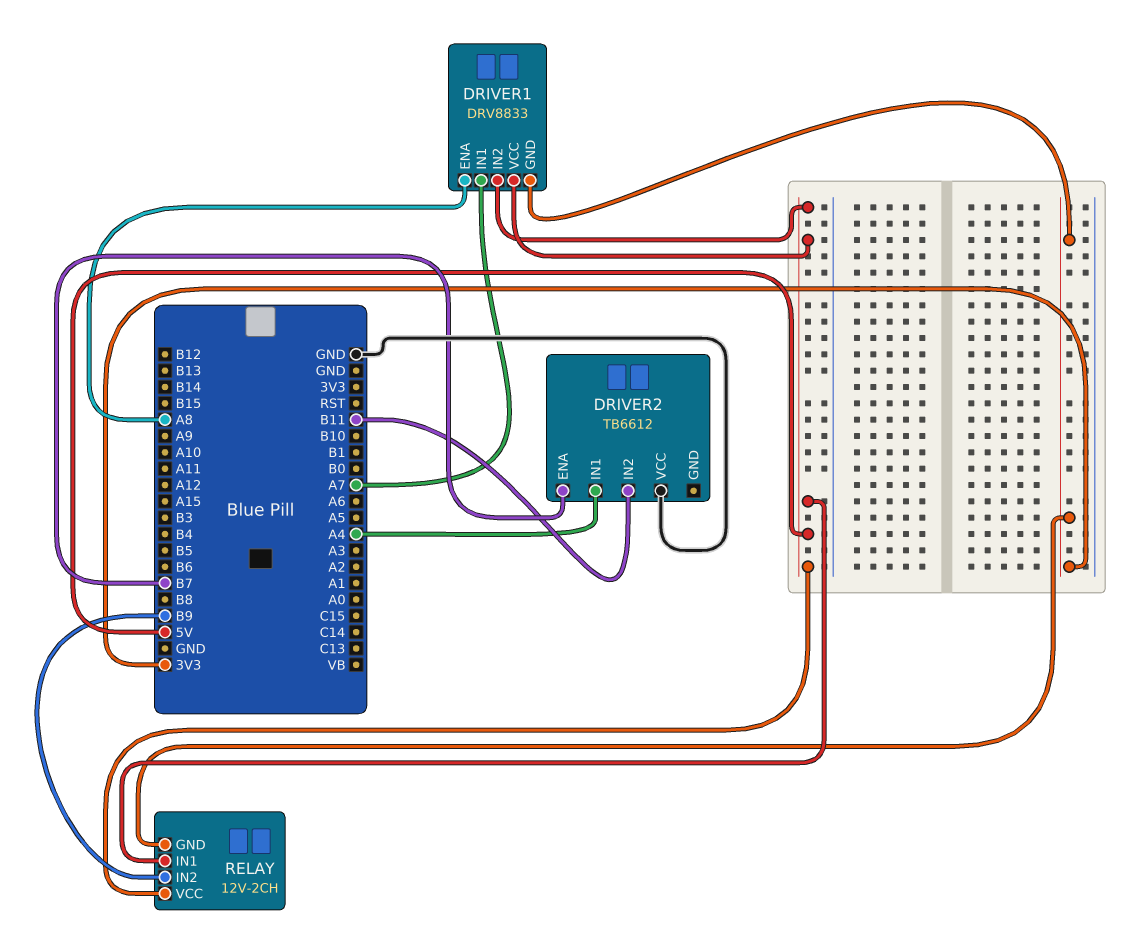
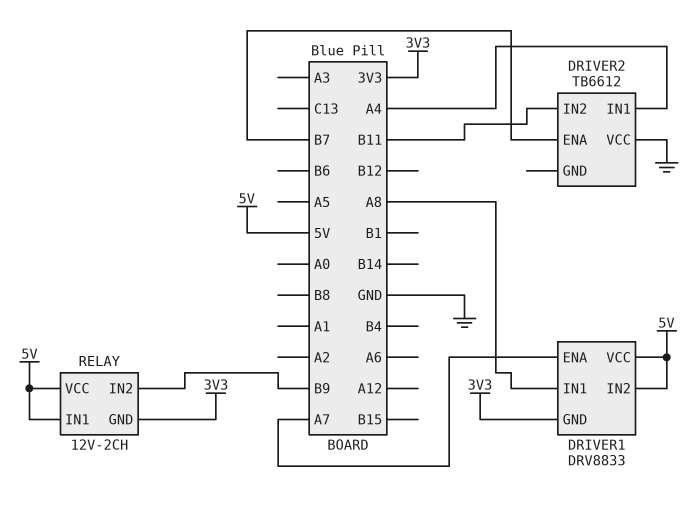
DRIVER1 pin ENA: A8 -> A7
DRIVER1 pin IN1: A7 -> A8

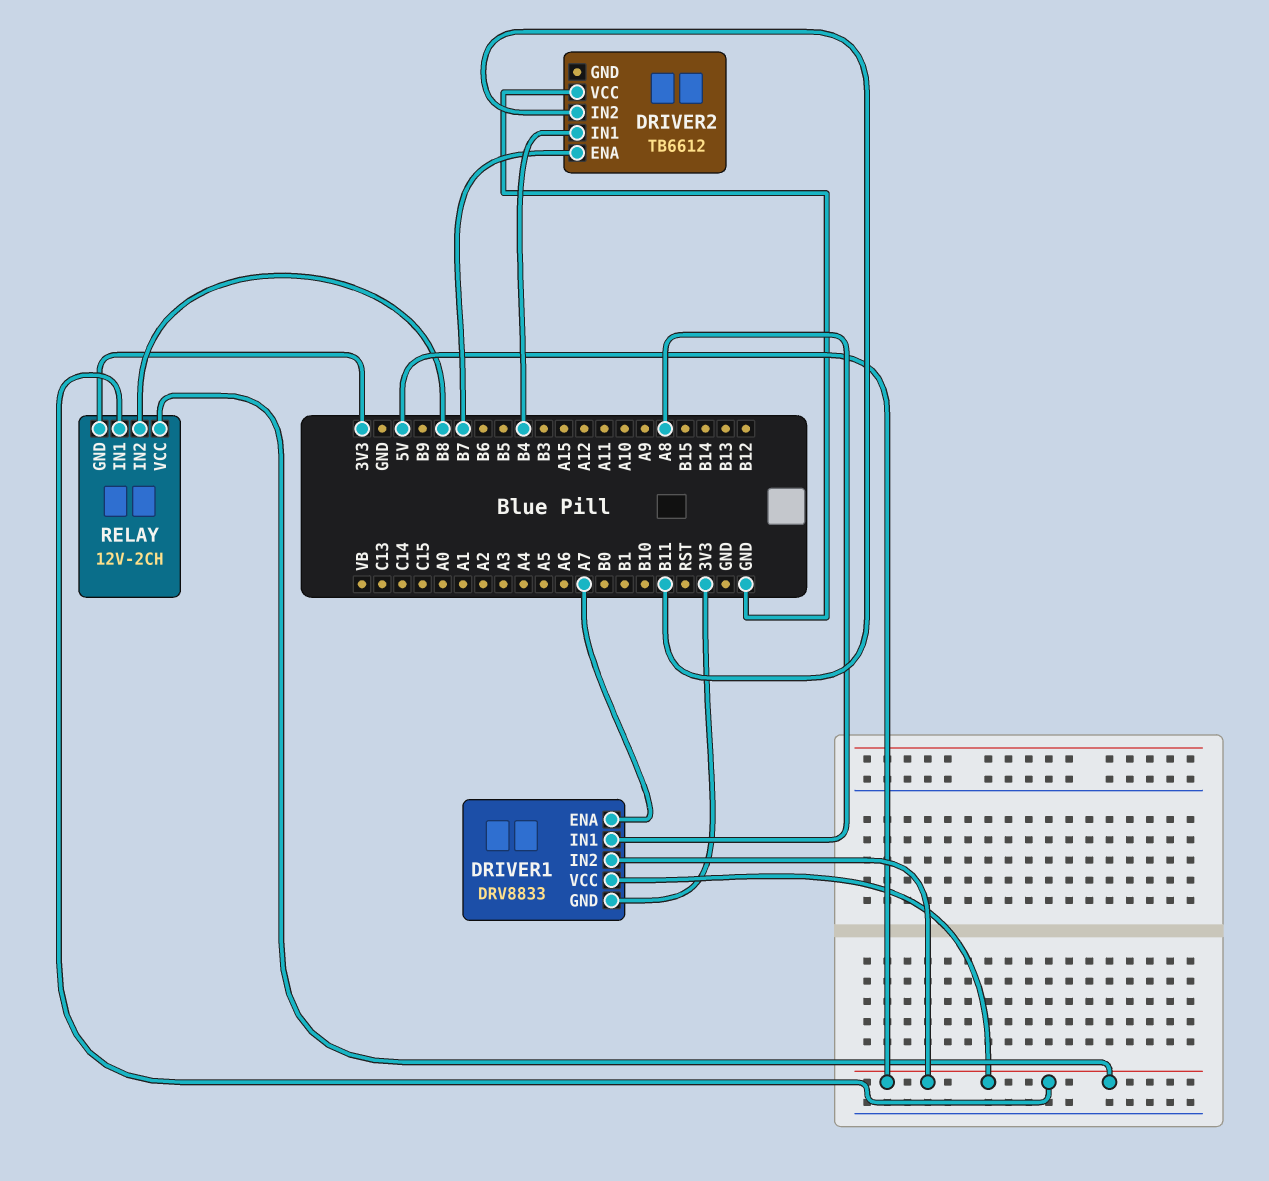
DRIVER2 pin IN1: A4 -> B4
RELAY pin IN2: B9 -> B8

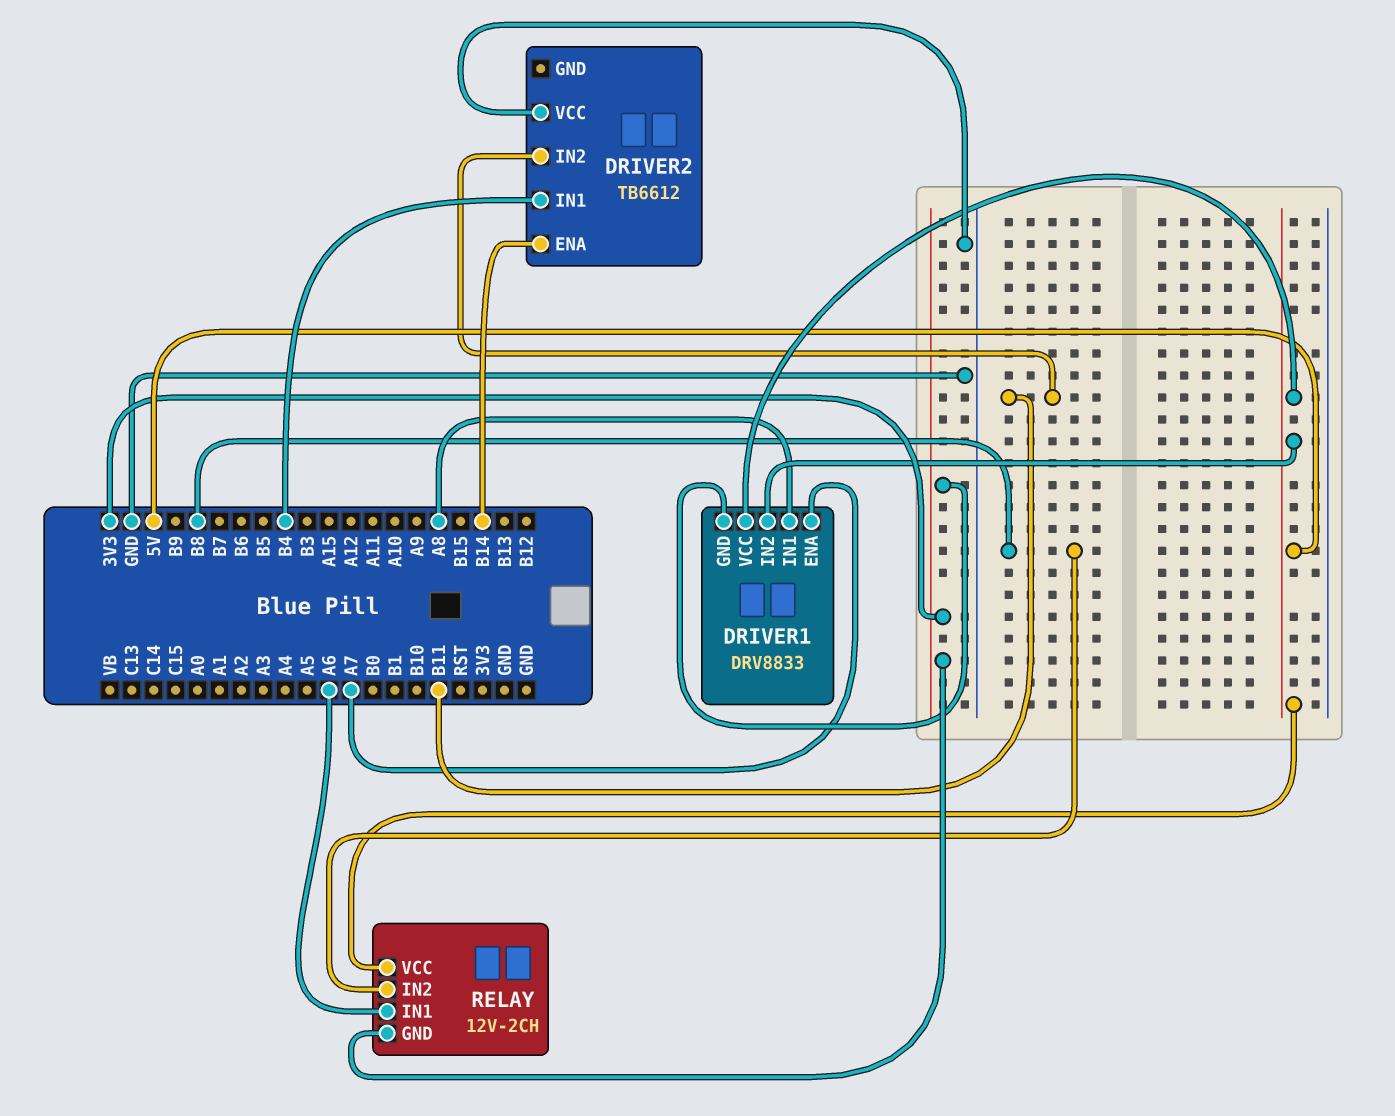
DRIVER2 pin ENA: B7 -> B14
RELAY pin IN1: 5V -> A6

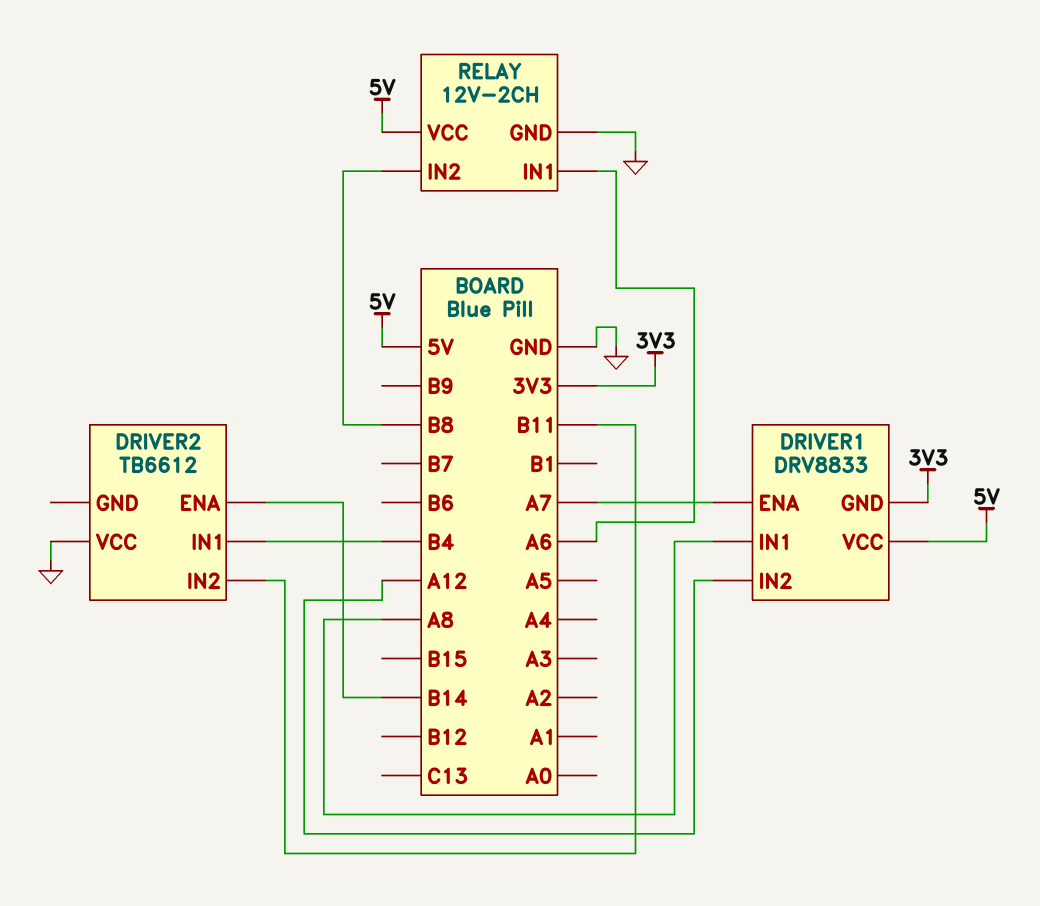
DRIVER1 pin IN2: 5V -> A12
RELAY pin GND: 3V3 -> GND

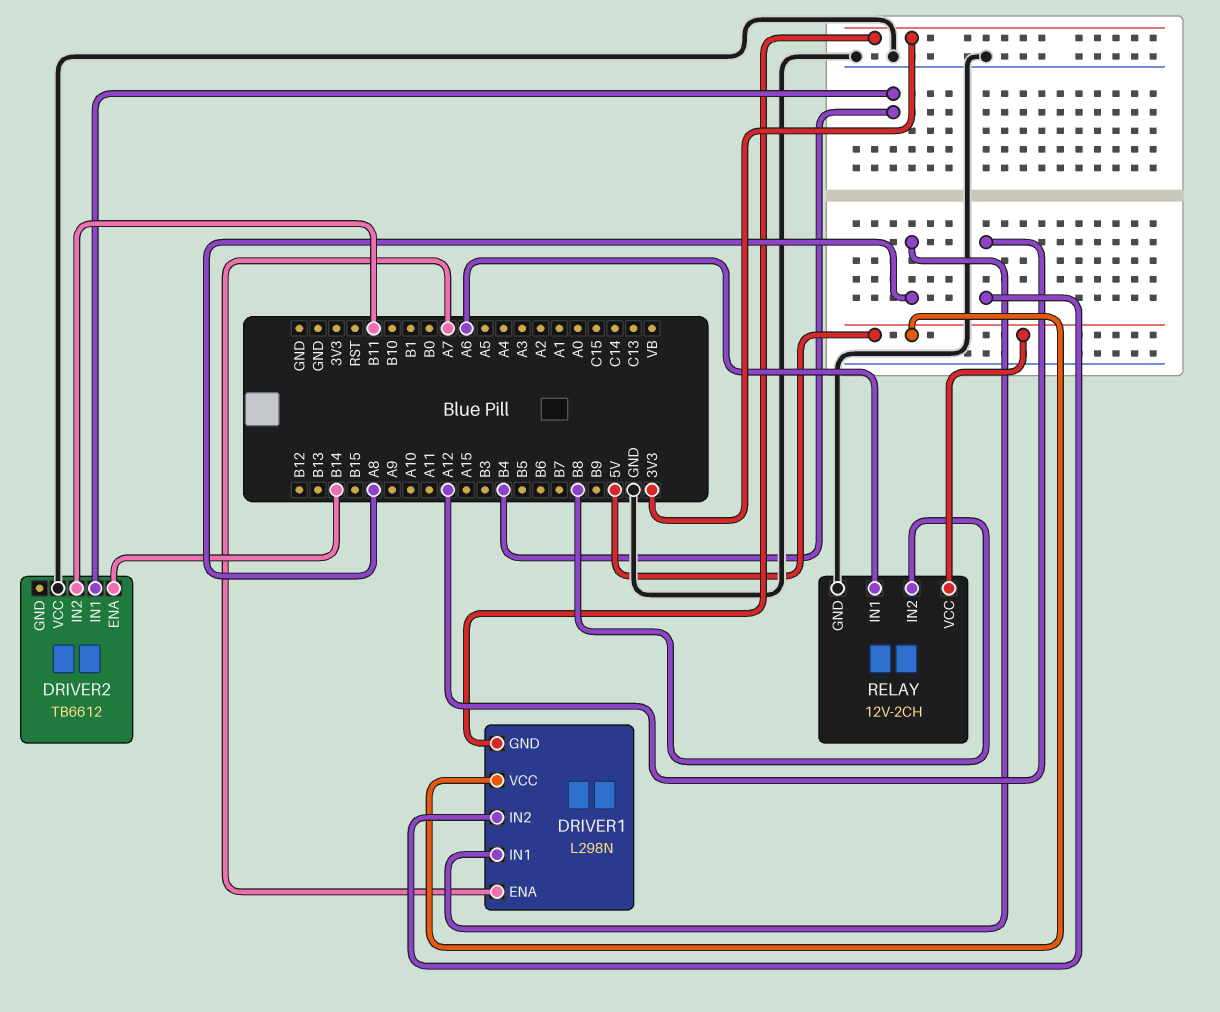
DRIVER1: DRV8833 -> L298N

